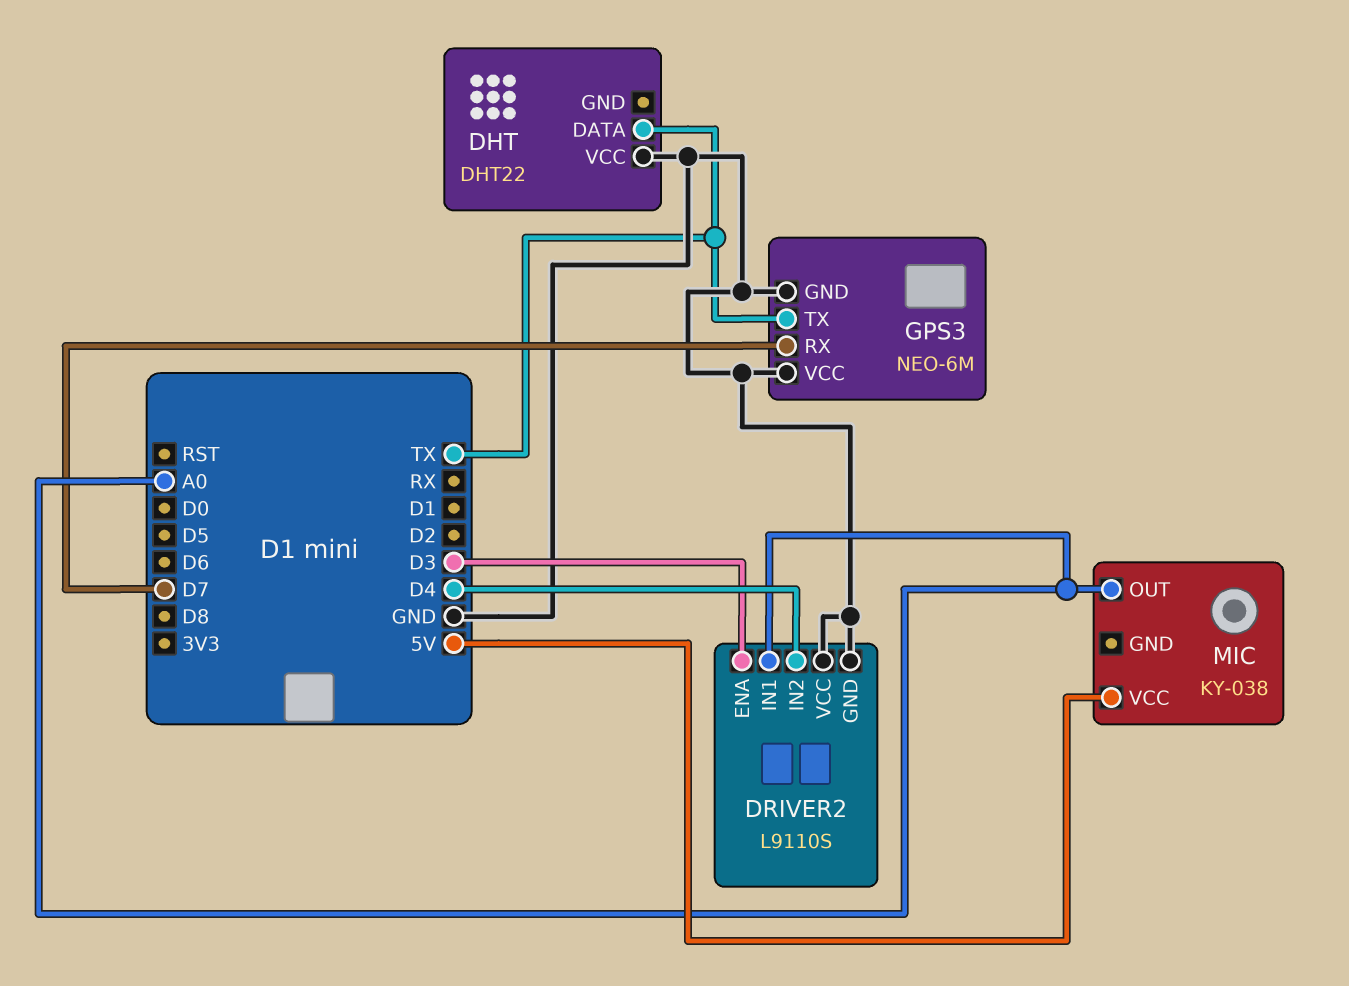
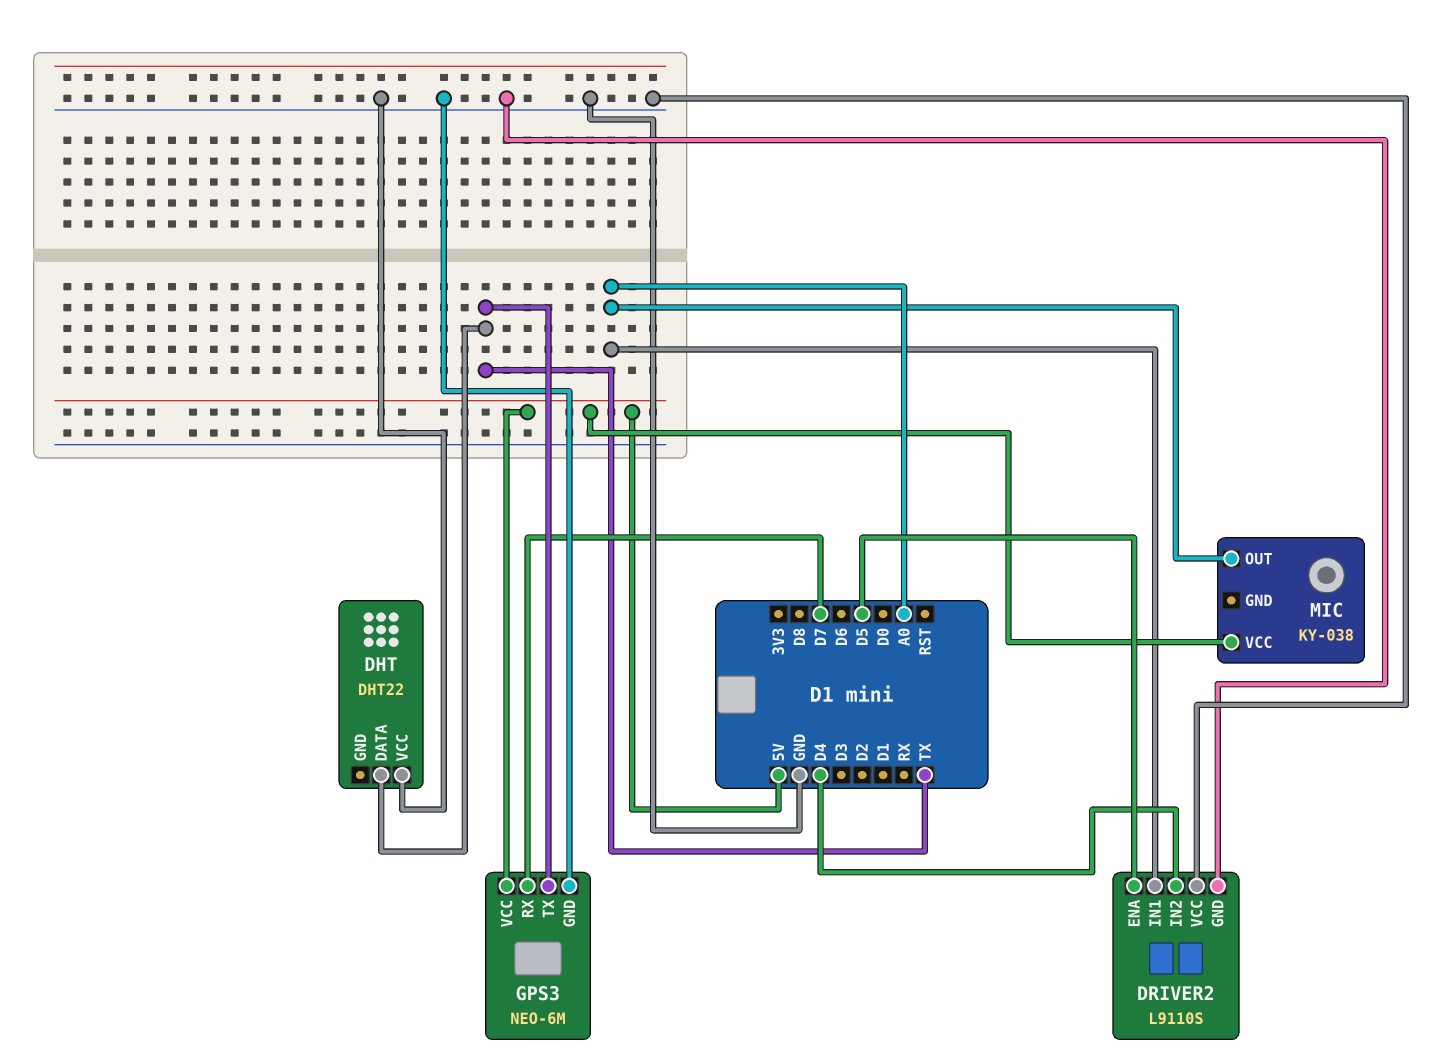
DRIVER2 pin ENA: D3 -> D5
GPS3 pin VCC: GND -> 5V

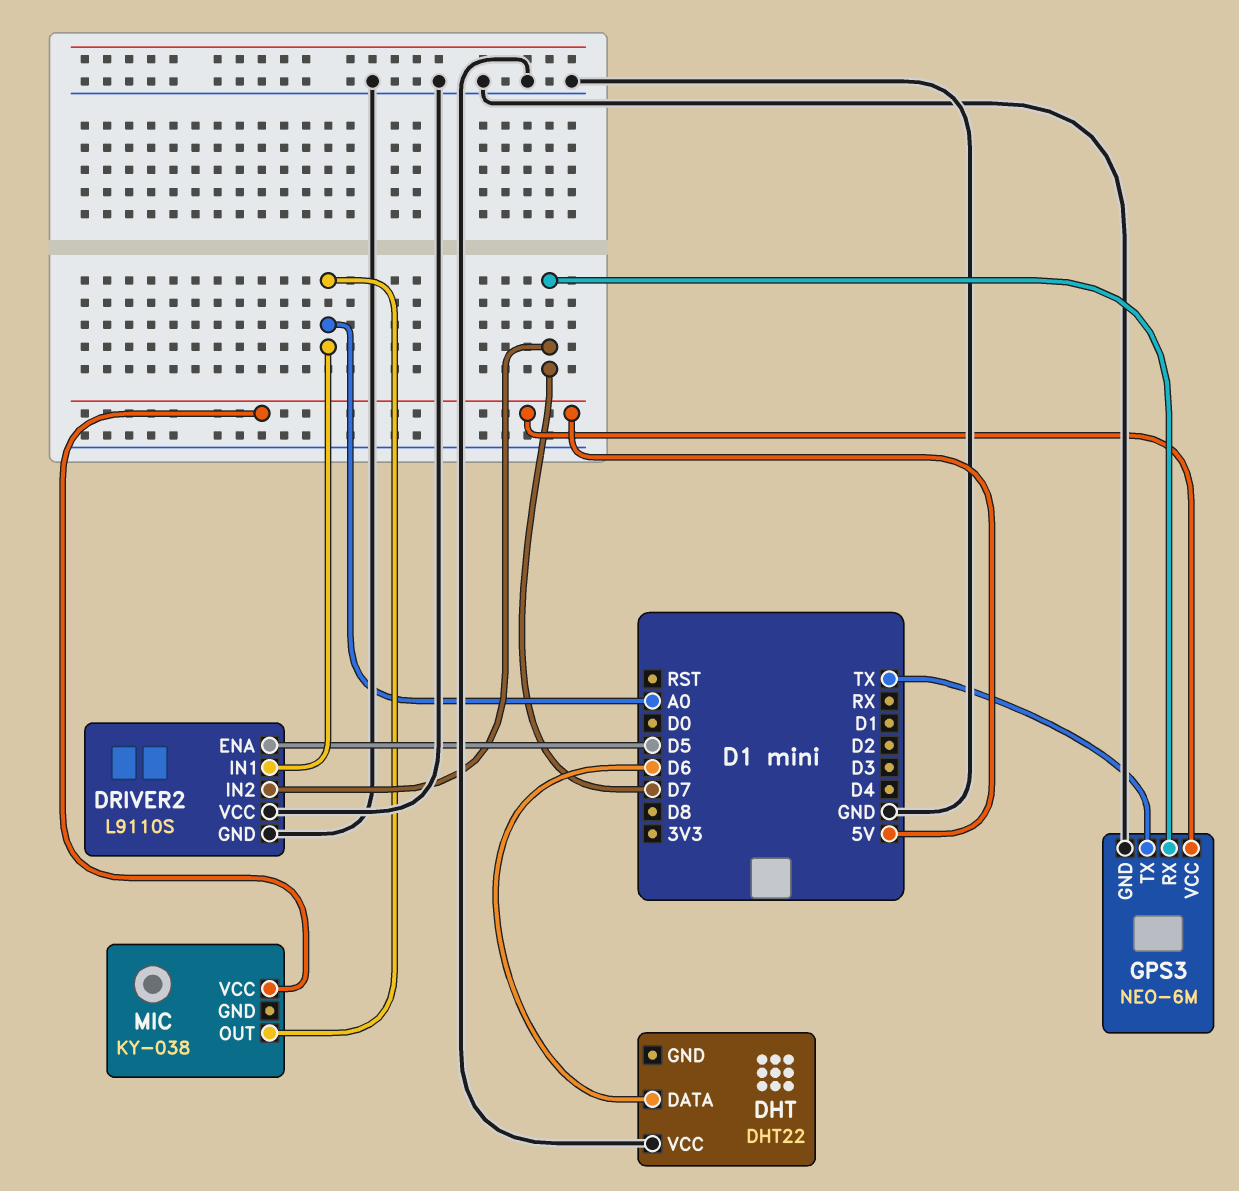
DHT pin DATA: TX -> D6
DRIVER2 pin IN2: D4 -> D7

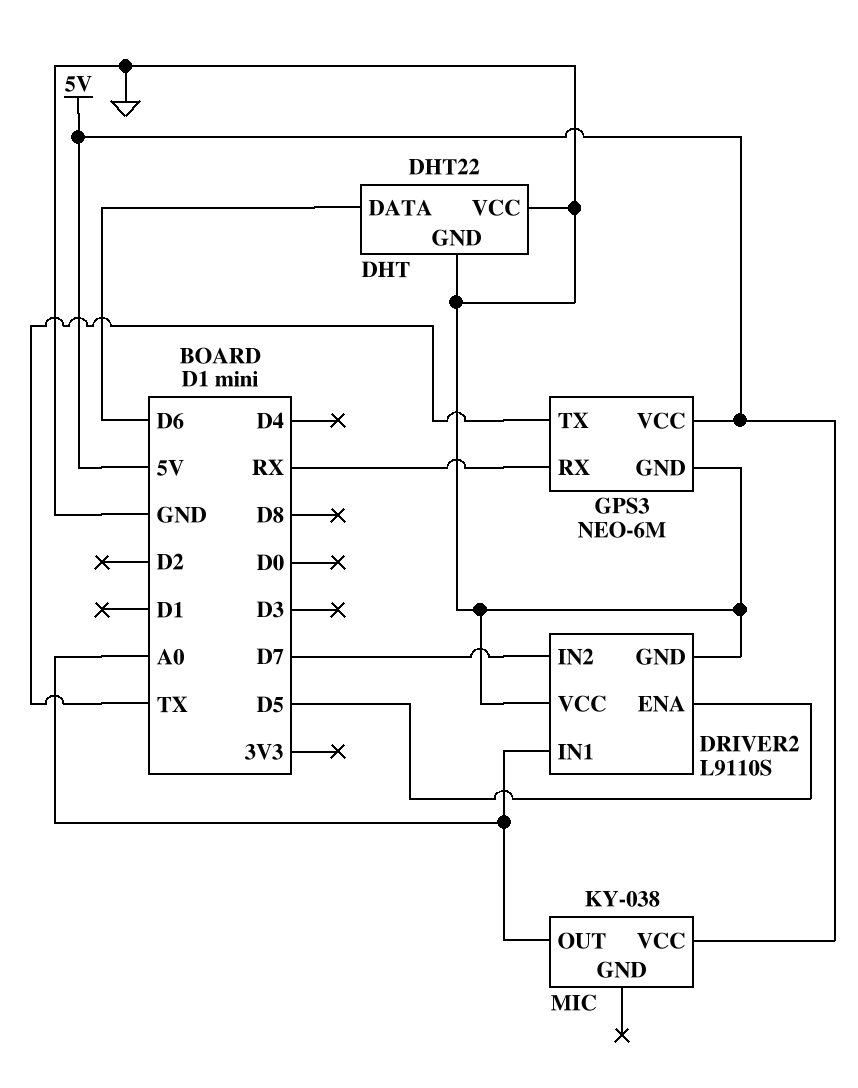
DHT pin GND: none -> GND
GPS3 pin RX: D7 -> RX

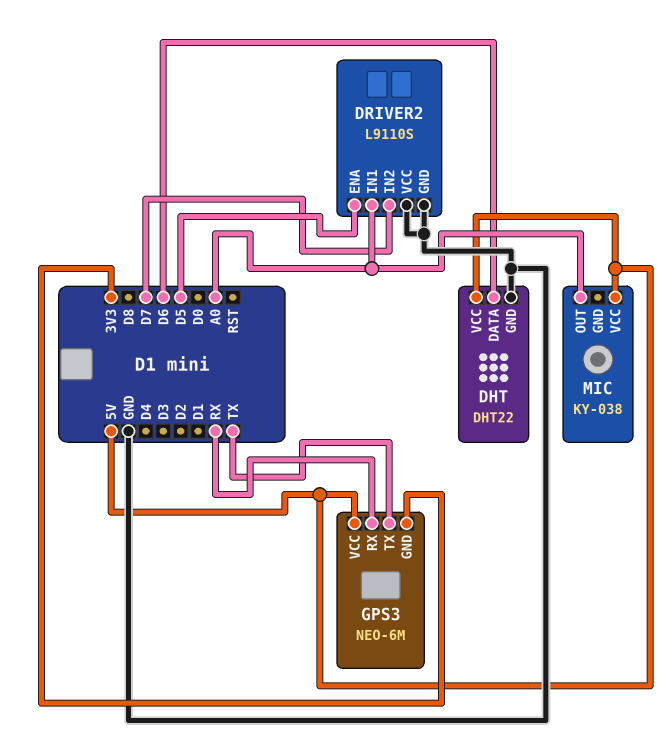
DHT pin VCC: GND -> 5V
GPS3 pin GND: GND -> 3V3

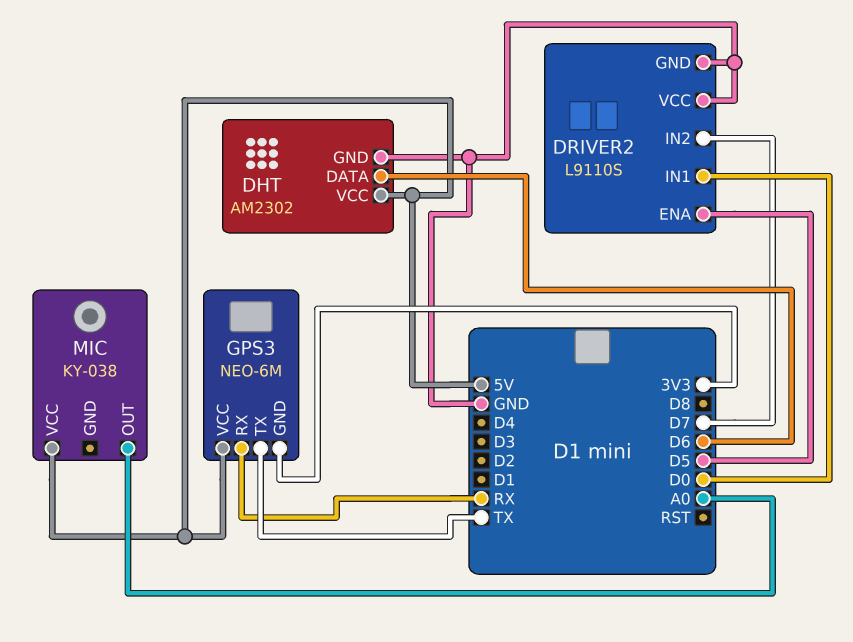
DHT: DHT22 -> AM2302
DRIVER2 pin IN1: A0 -> D0

